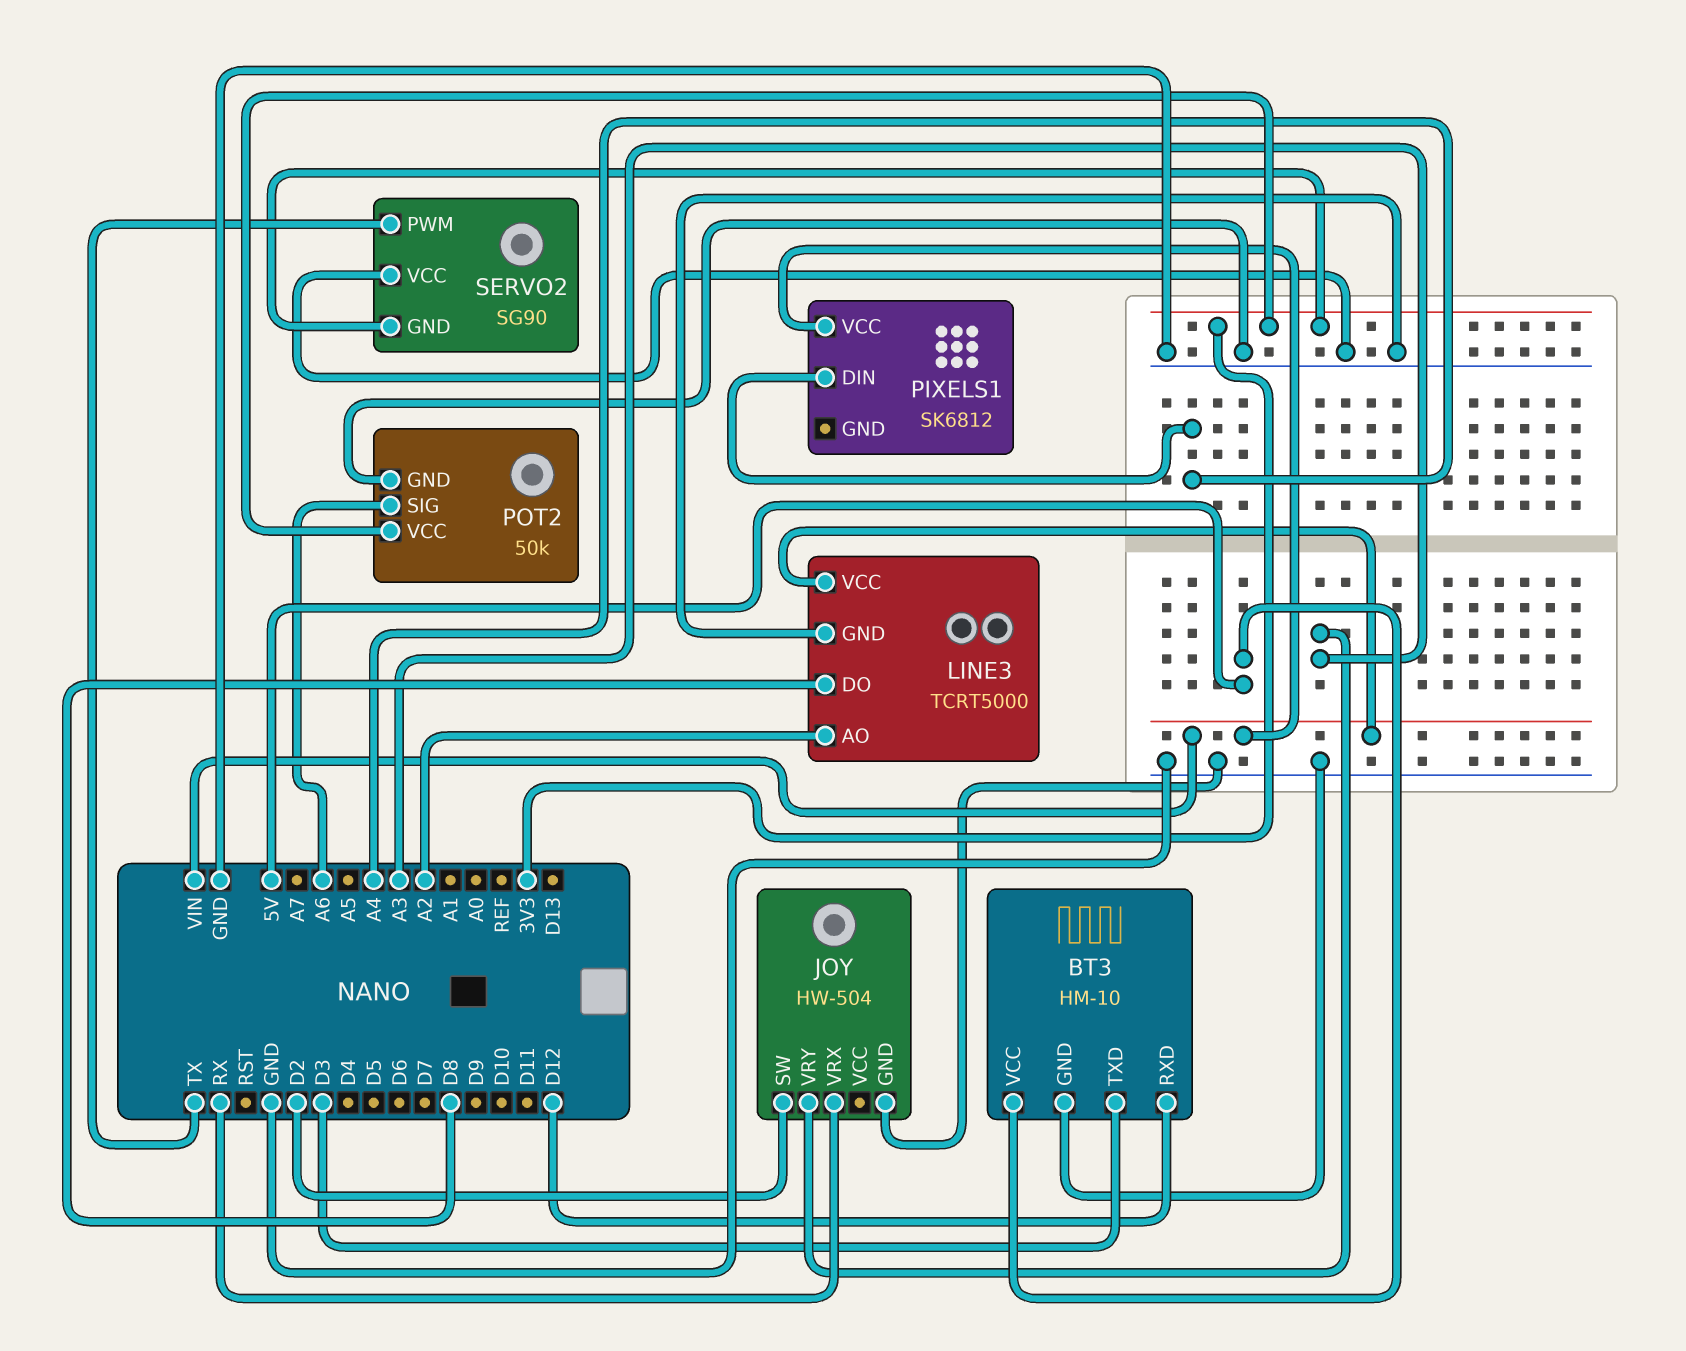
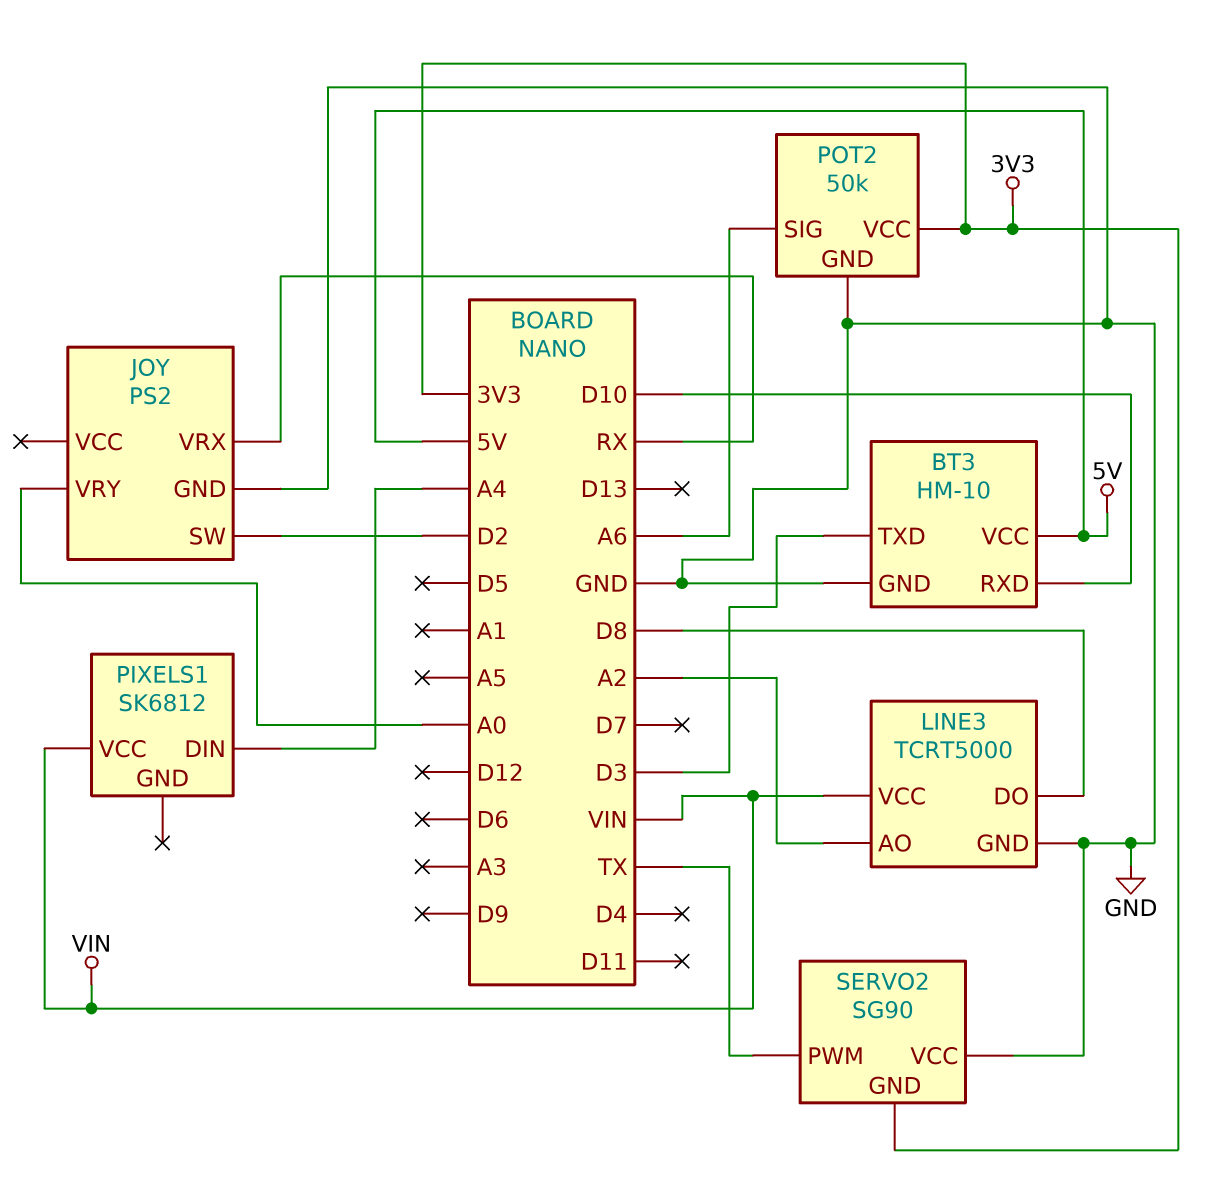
BT3 pin RXD: D12 -> D10
JOY: HW-504 -> PS2
JOY pin VRY: A3 -> A0

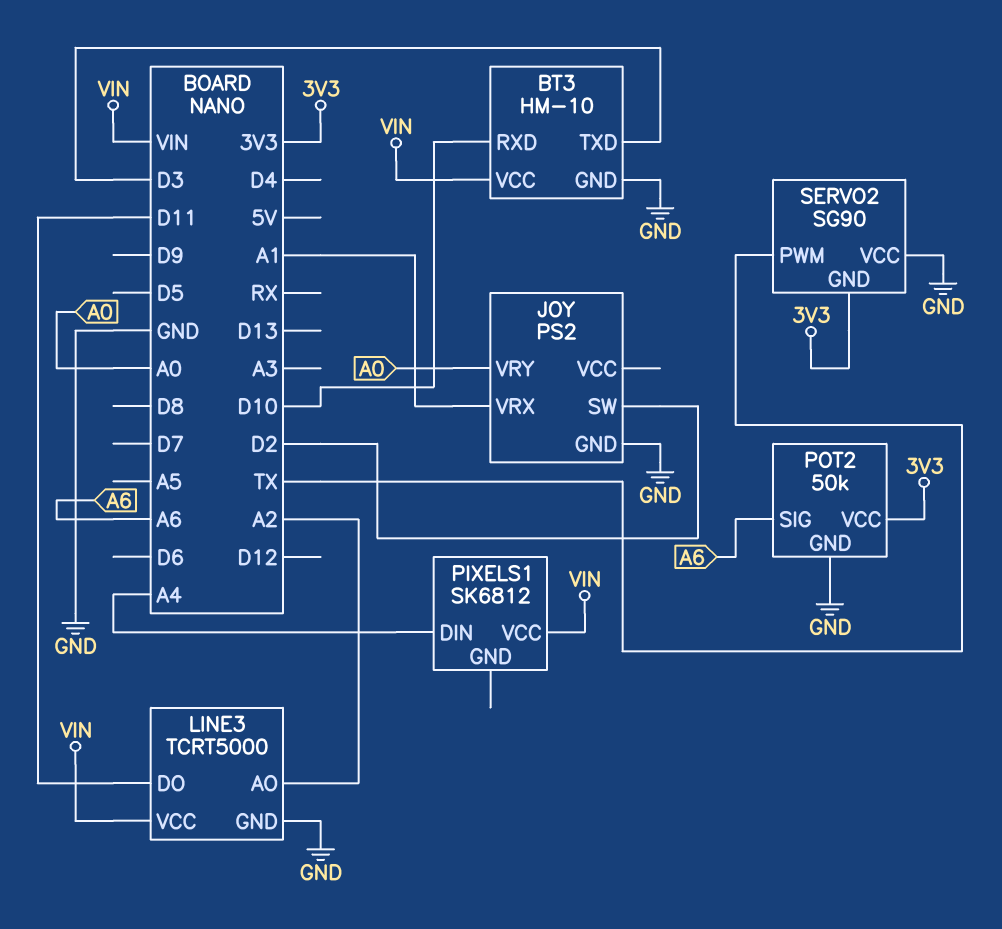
BT3 pin VCC: 5V -> VIN
JOY pin VRX: RX -> A1
LINE3 pin DO: D8 -> D11

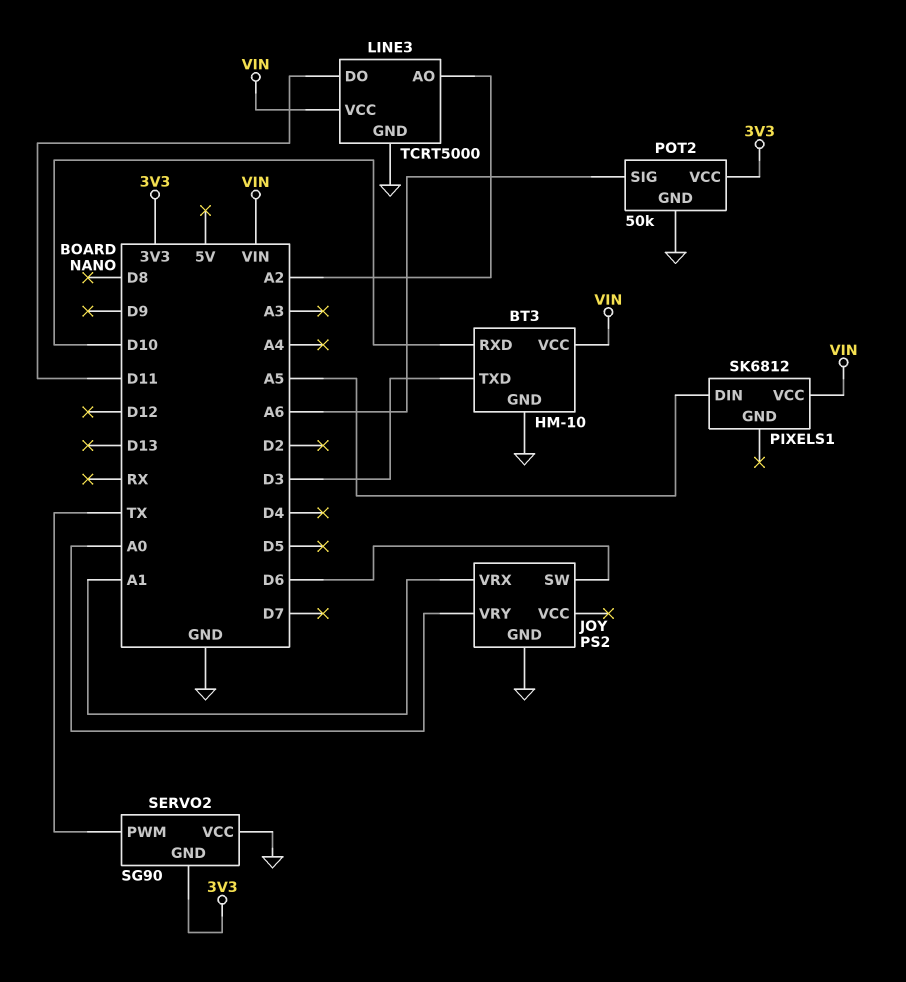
JOY pin SW: D2 -> D6
PIXELS1 pin DIN: A4 -> A5

